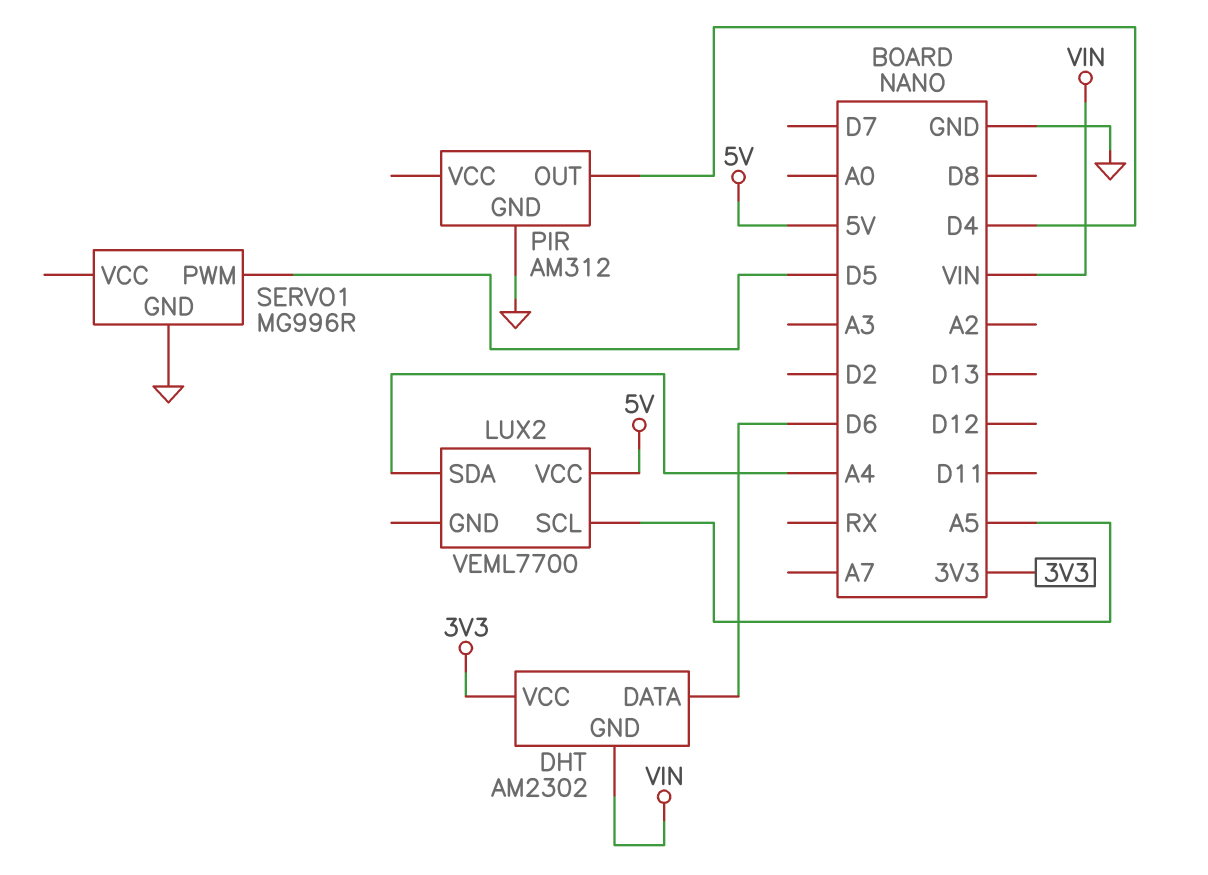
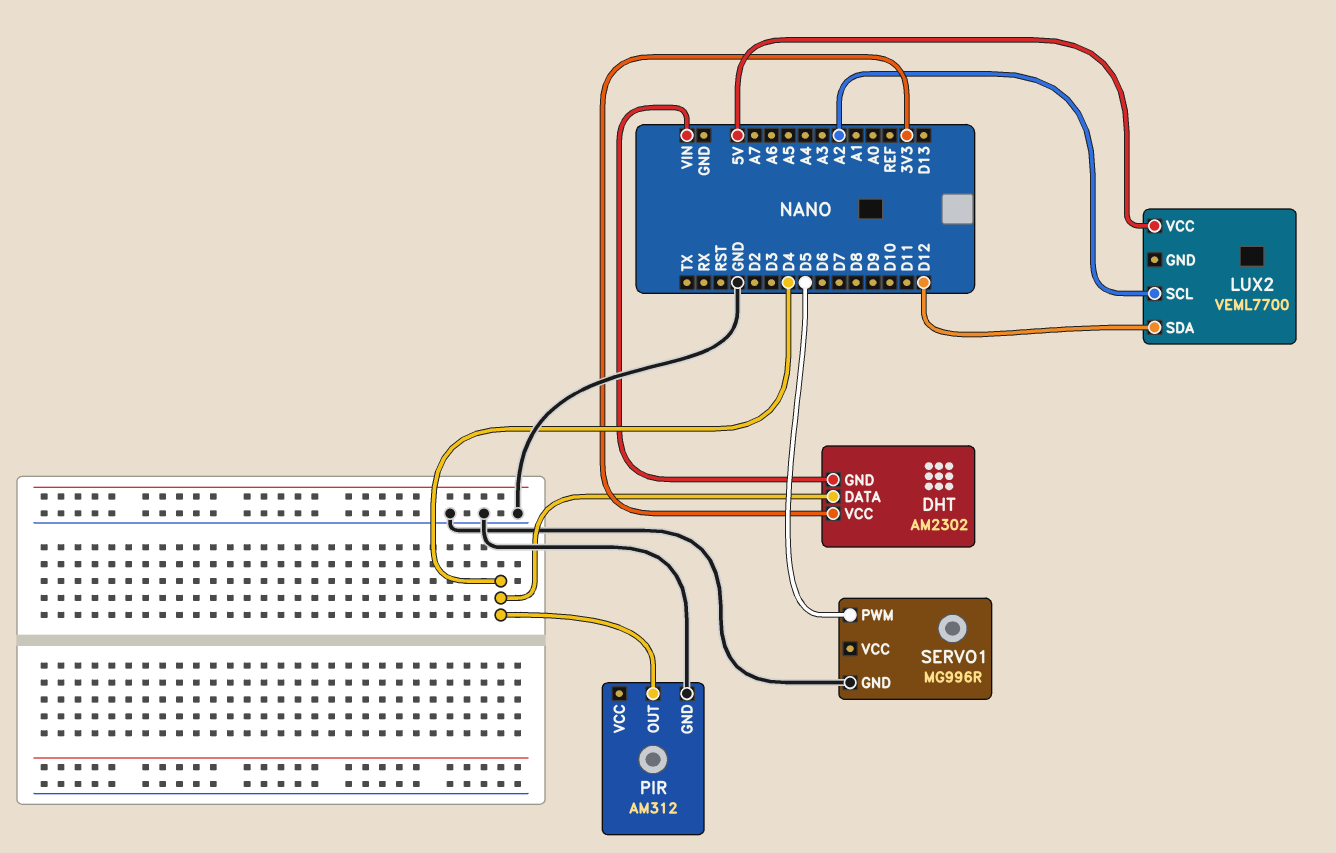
DHT pin DATA: D6 -> D4
LUX2 pin SCL: A5 -> A2
LUX2 pin SDA: A4 -> D12

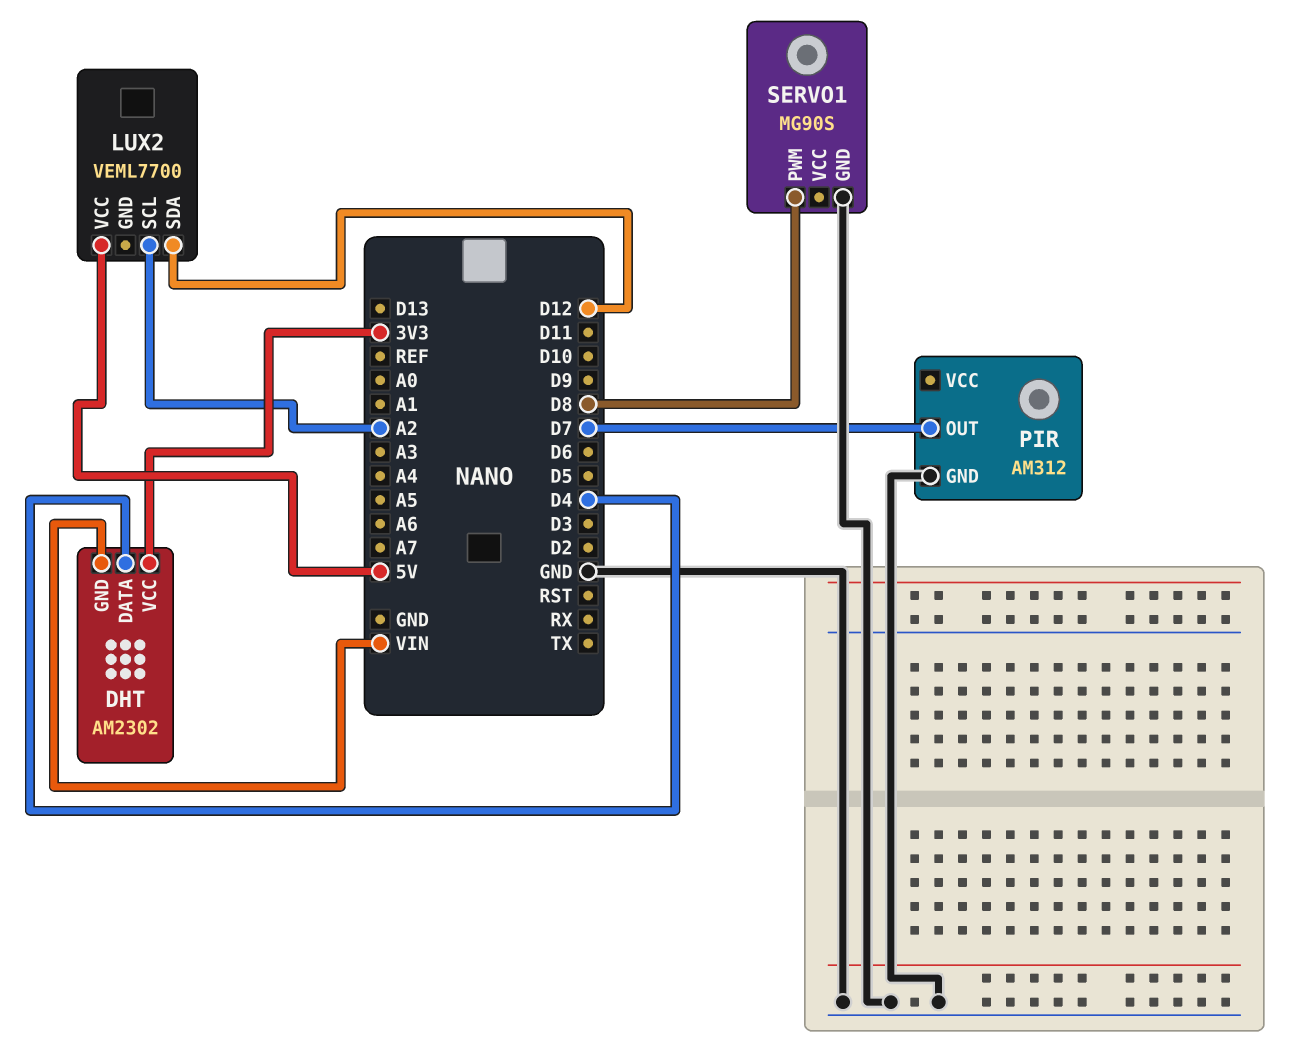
PIR pin OUT: D4 -> D7
SERVO1: MG996R -> MG90S
SERVO1 pin PWM: D5 -> D8

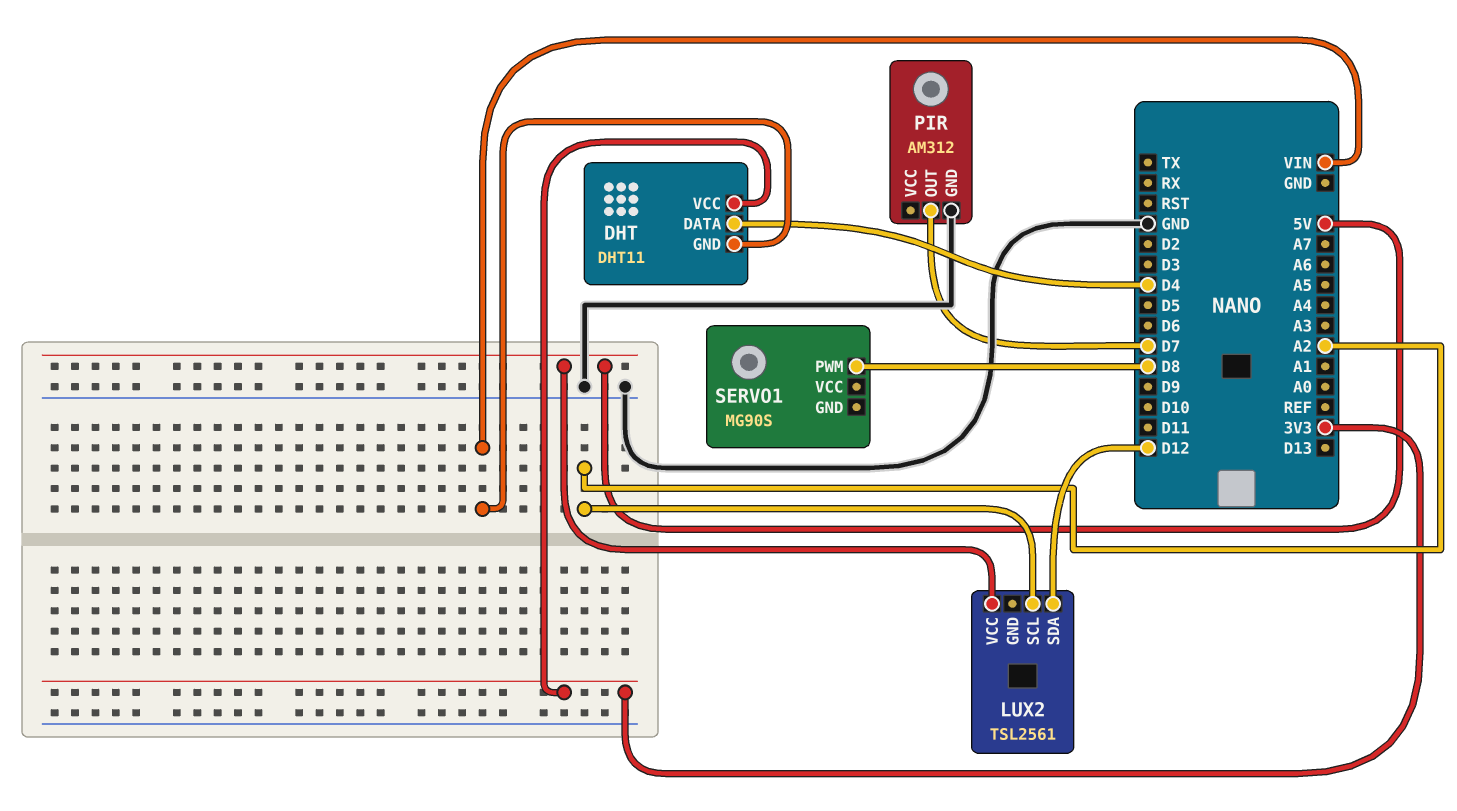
DHT: AM2302 -> DHT11
LUX2: VEML7700 -> TSL2561
SERVO1 pin GND: GND -> none

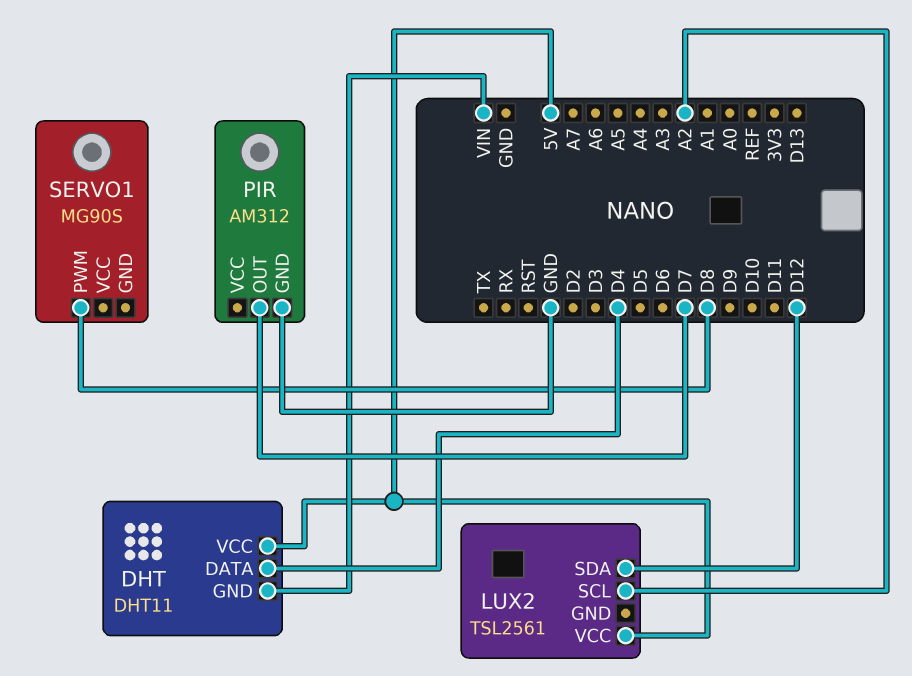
DHT pin VCC: 3V3 -> 5V

